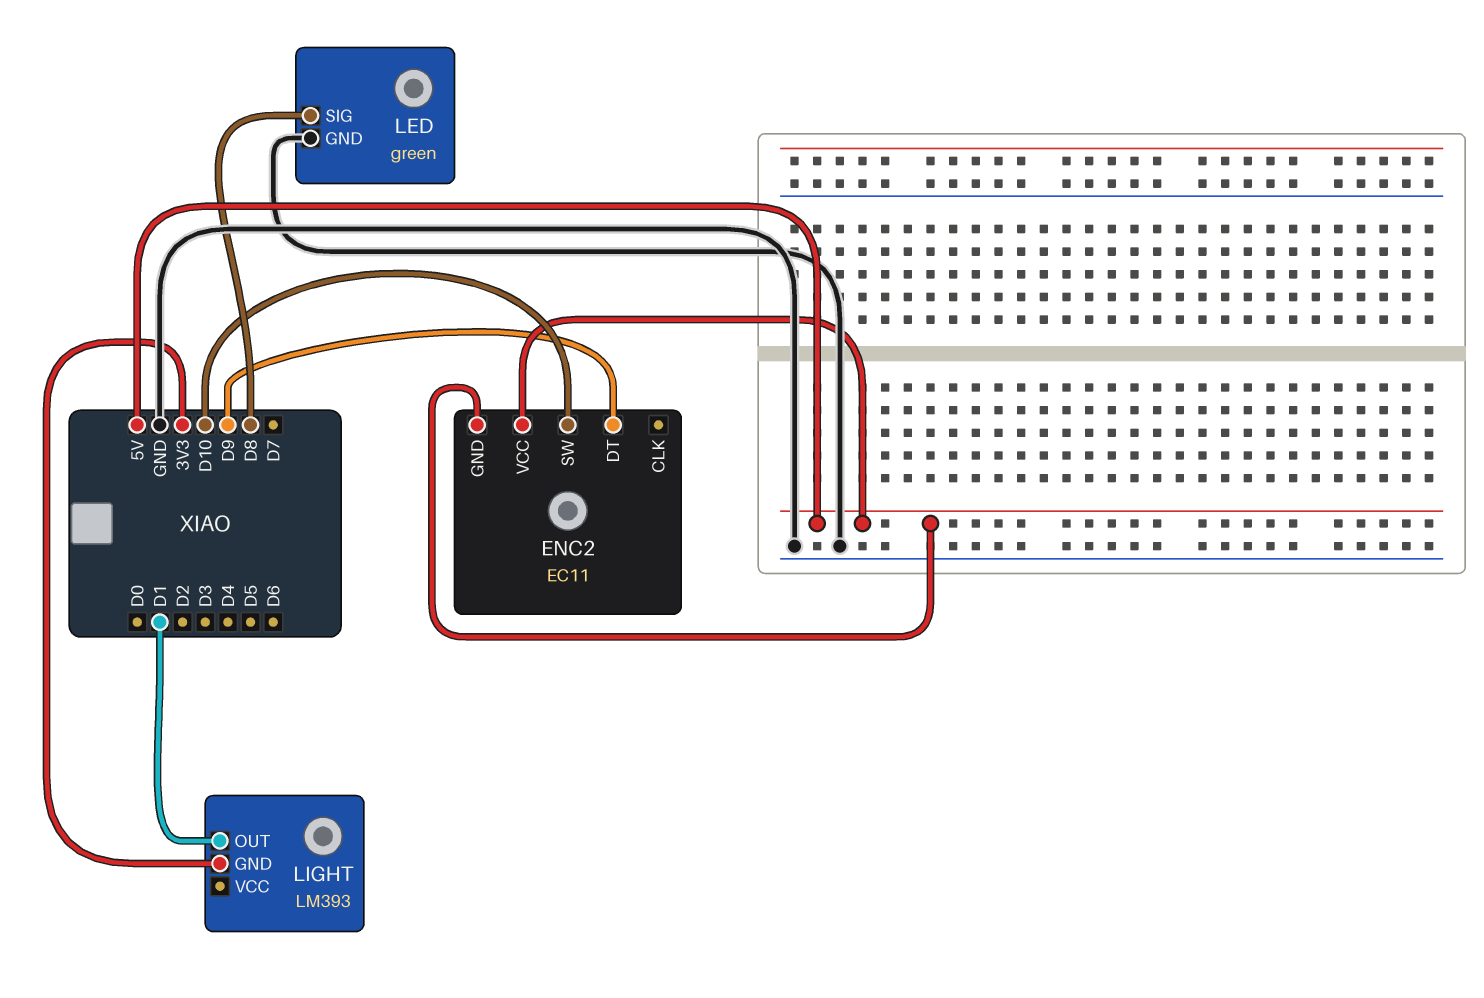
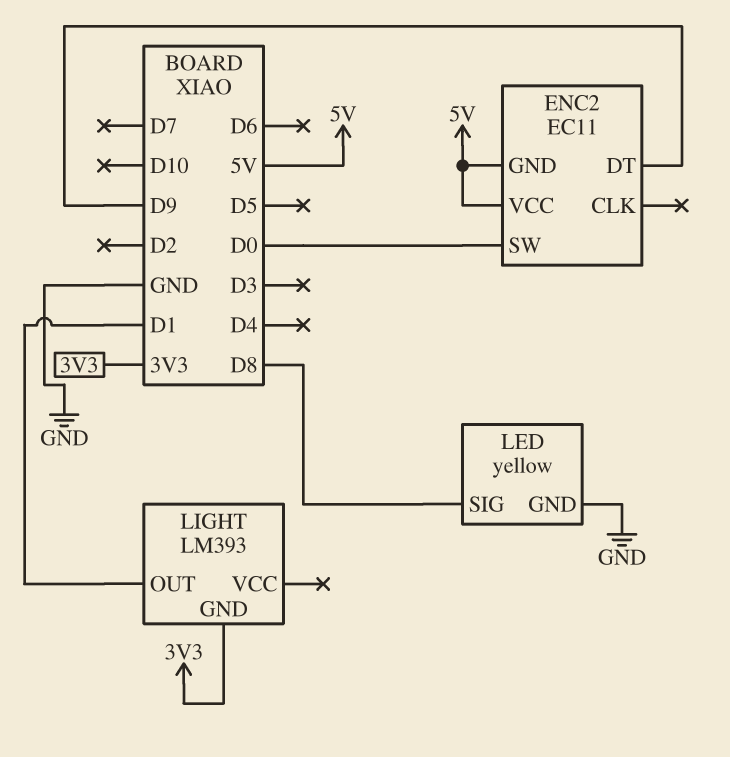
ENC2 pin SW: D10 -> D0
LED: green -> yellow

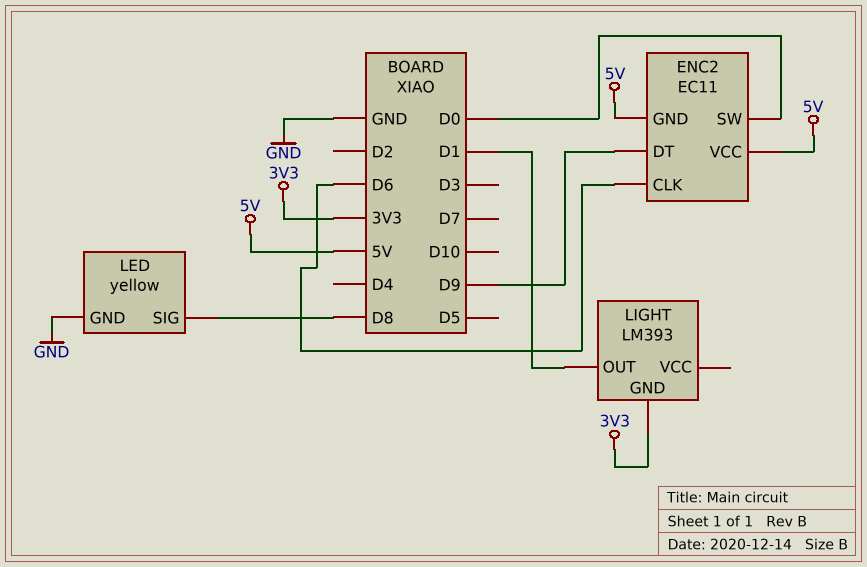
ENC2 pin CLK: none -> D6

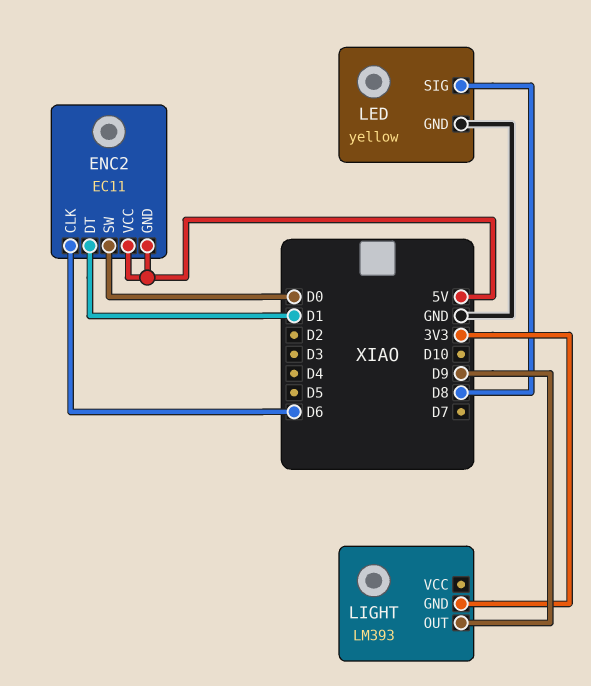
ENC2 pin DT: D9 -> D1
LIGHT pin OUT: D1 -> D9

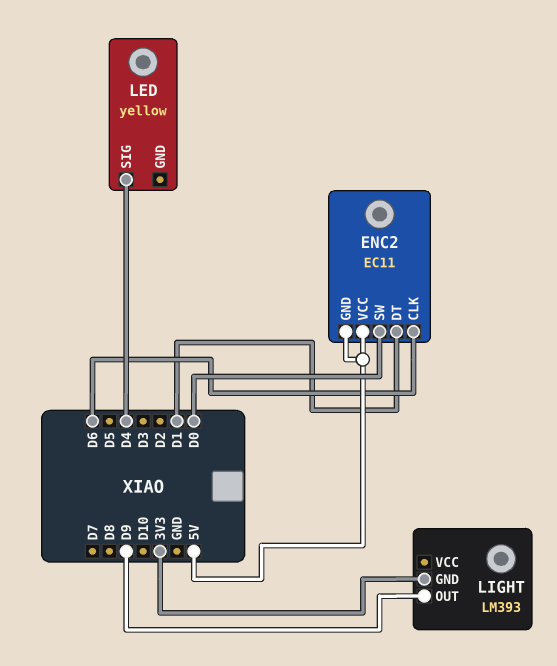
LED pin GND: GND -> none
LED pin SIG: D8 -> D4

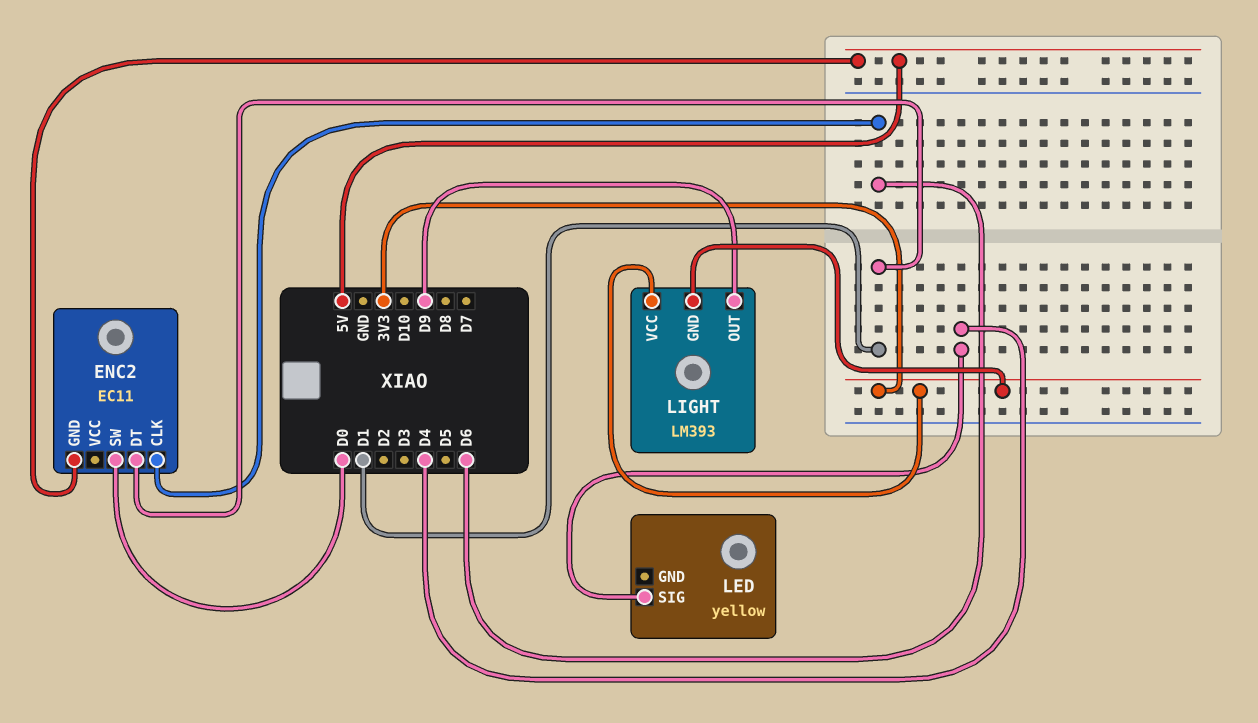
ENC2 pin VCC: 5V -> none
LIGHT pin VCC: none -> 3V3

